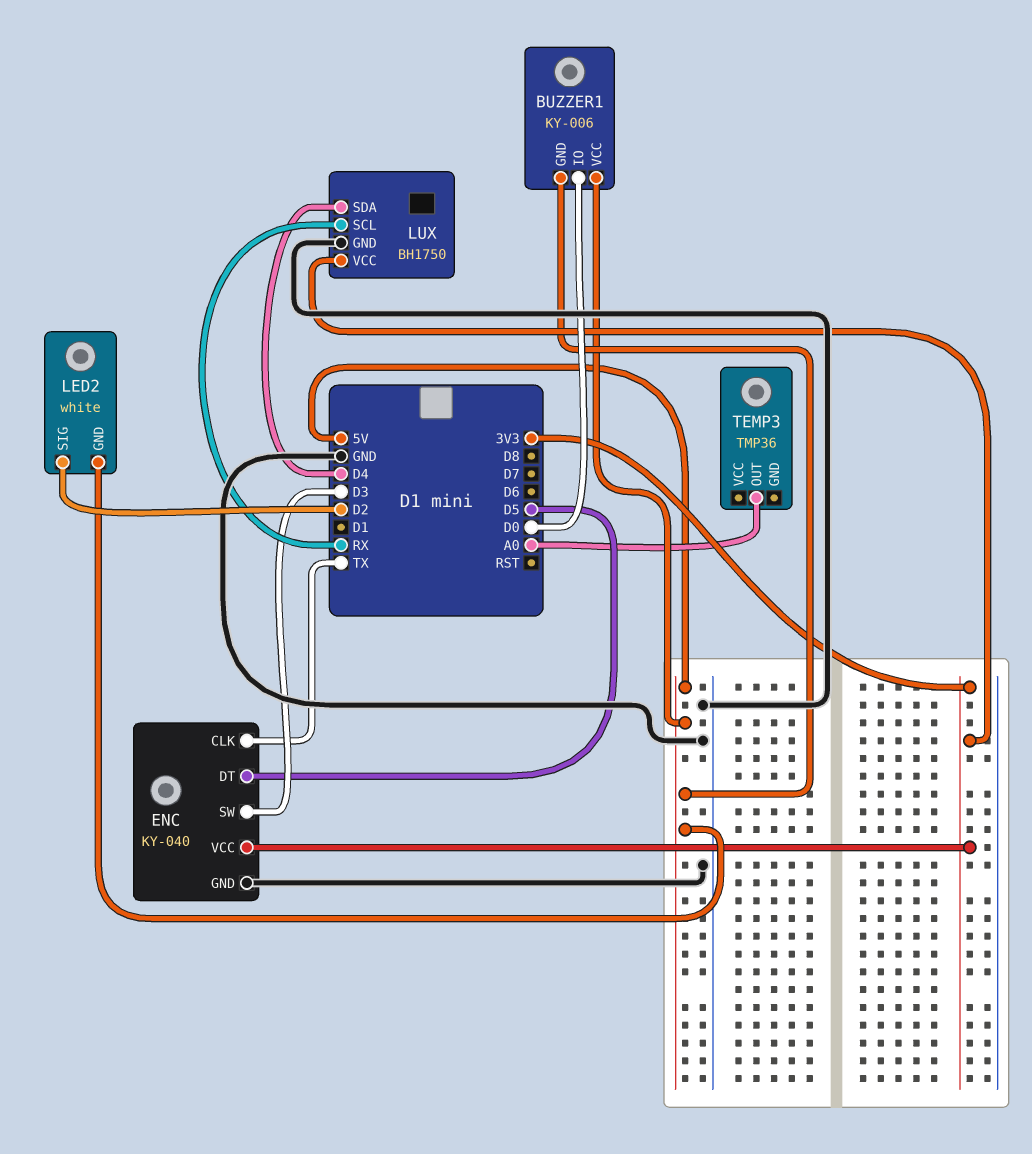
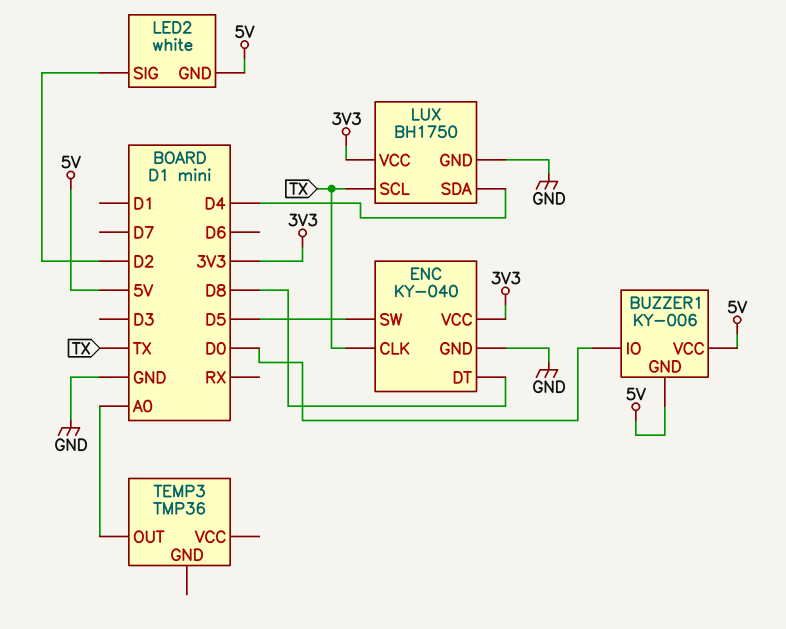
ENC pin DT: D5 -> D8
ENC pin SW: D3 -> D5
LUX pin SCL: RX -> TX

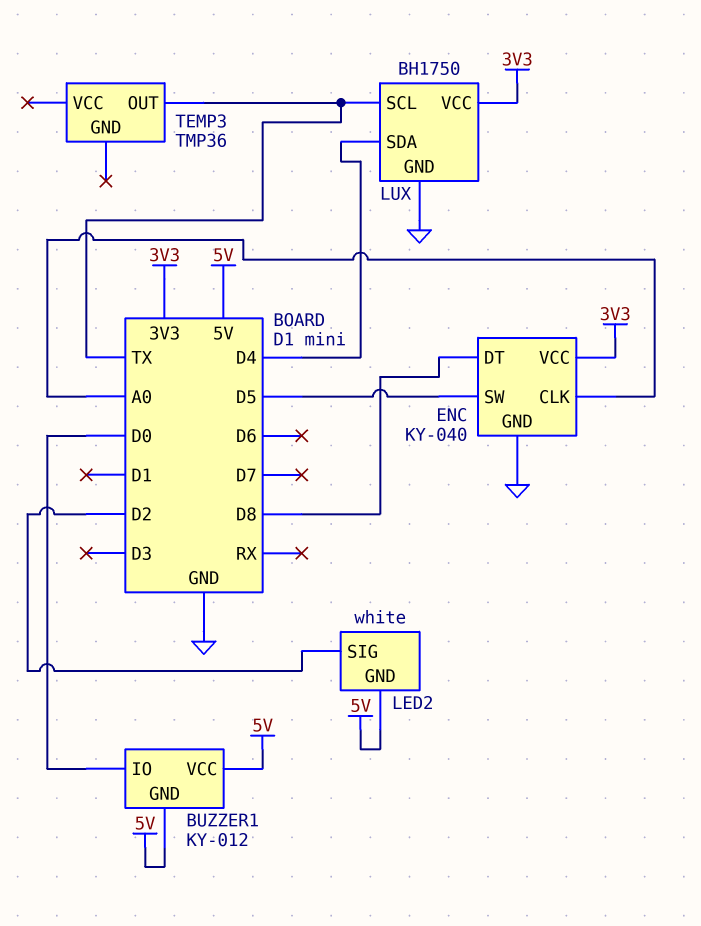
BUZZER1: KY-006 -> KY-012
ENC pin CLK: TX -> A0
TEMP3 pin OUT: A0 -> TX

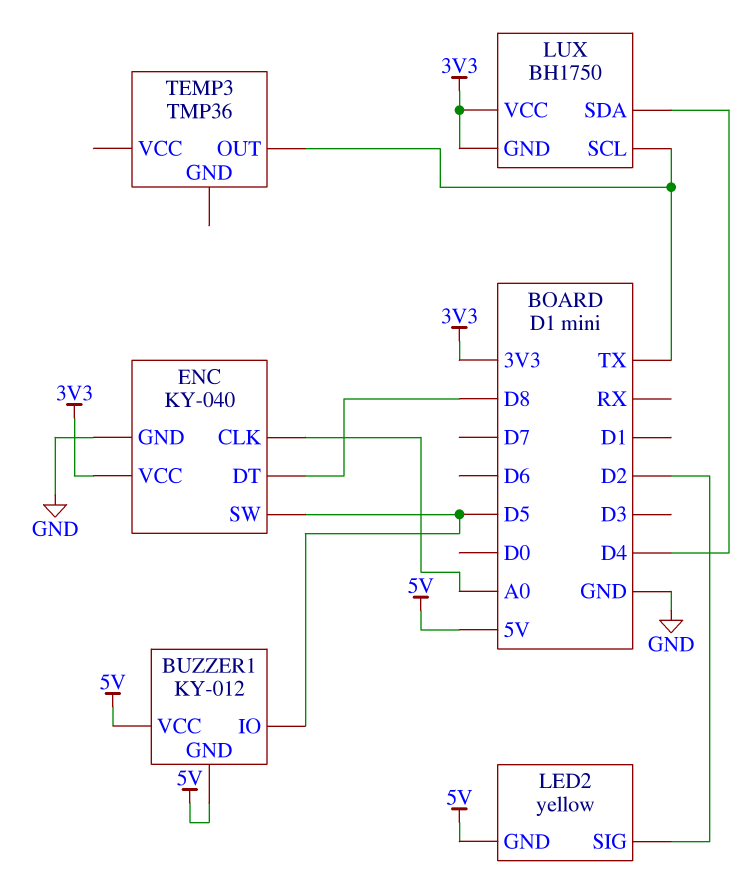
BUZZER1 pin IO: D0 -> D5
LED2: white -> yellow
LUX pin GND: GND -> 3V3

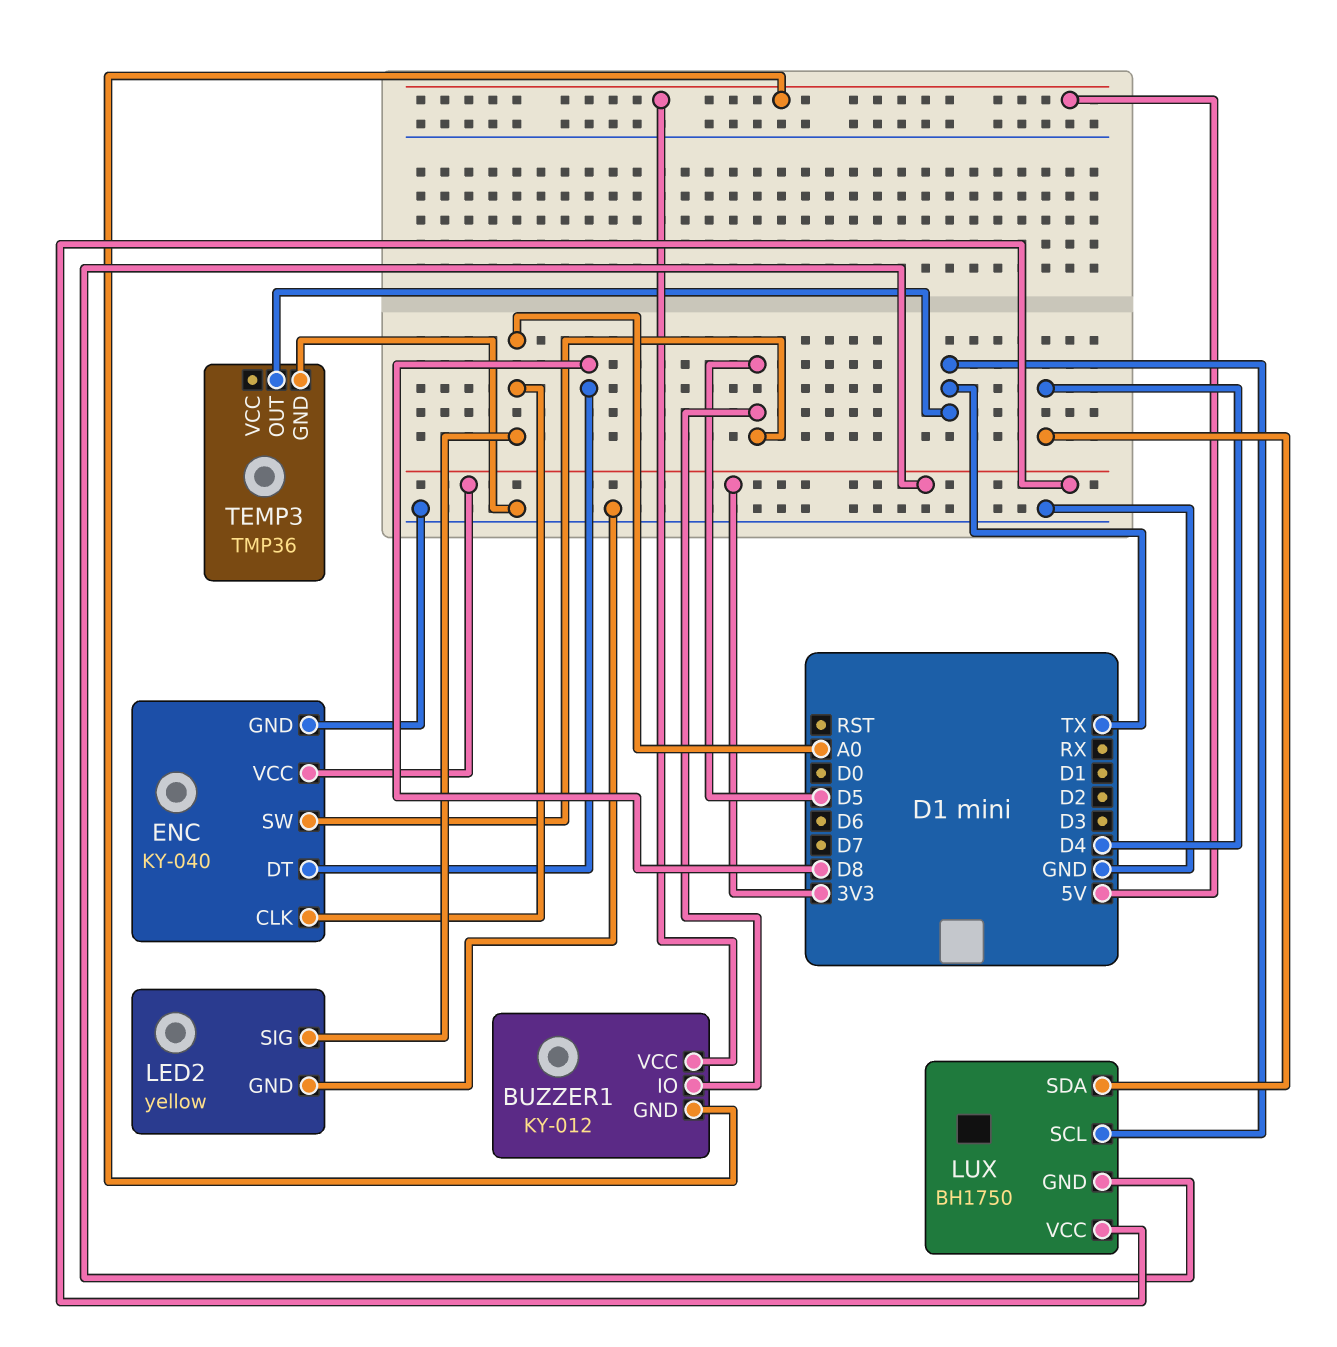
LED2 pin GND: 5V -> GND
LED2 pin SIG: D2 -> A0
TEMP3 pin GND: none -> GND

